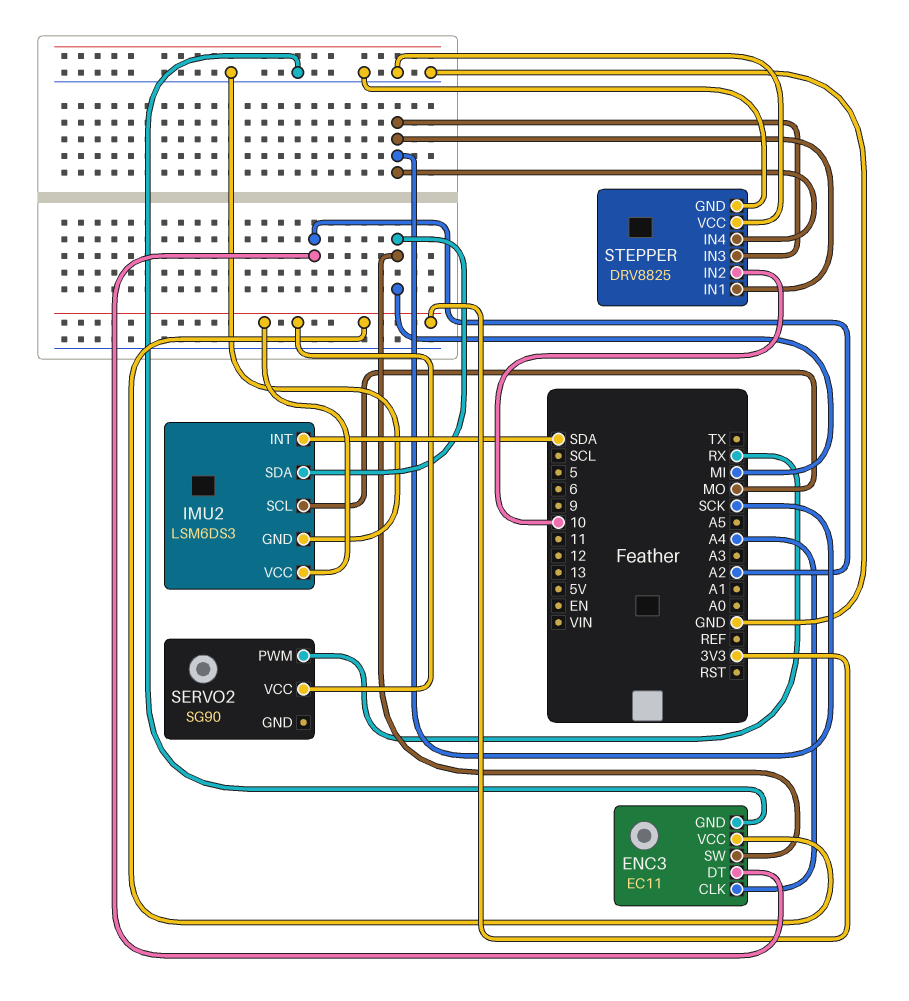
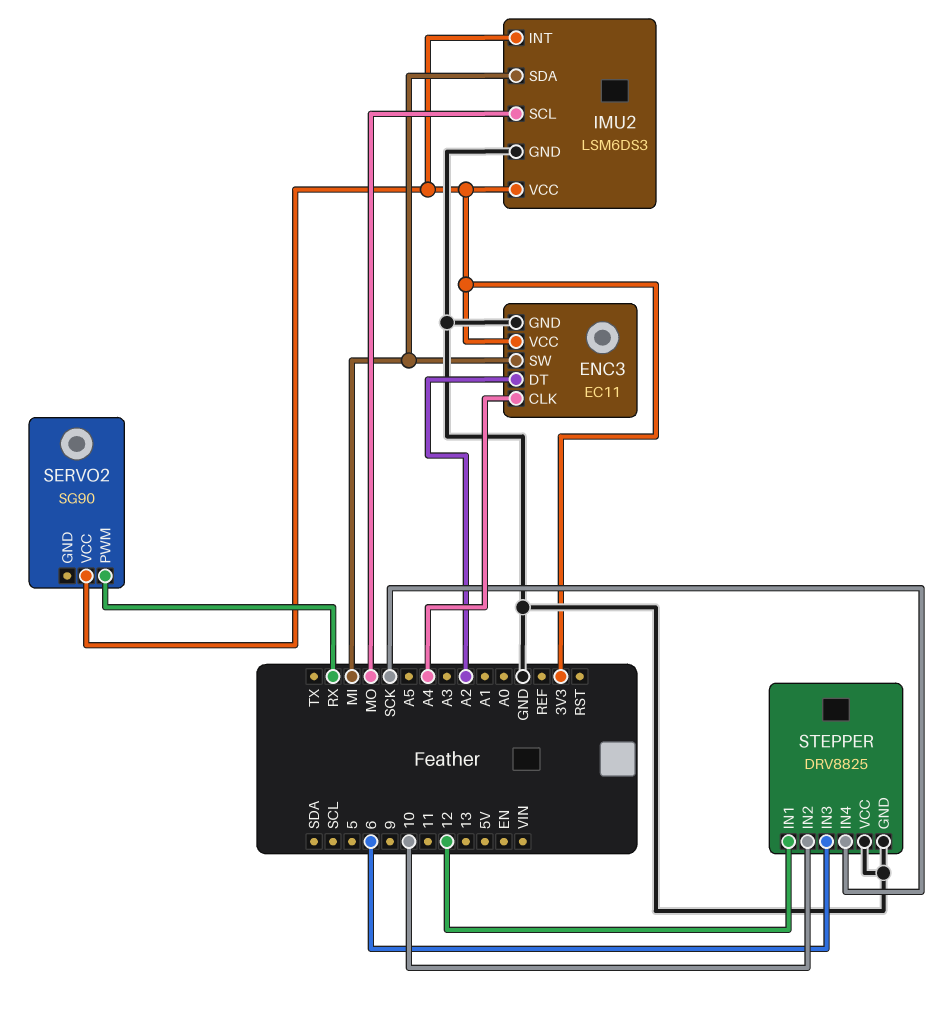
IMU2 pin INT: SDA -> 3V3
STEPPER pin IN1: SCK -> 12
STEPPER pin IN3: SCK -> 6

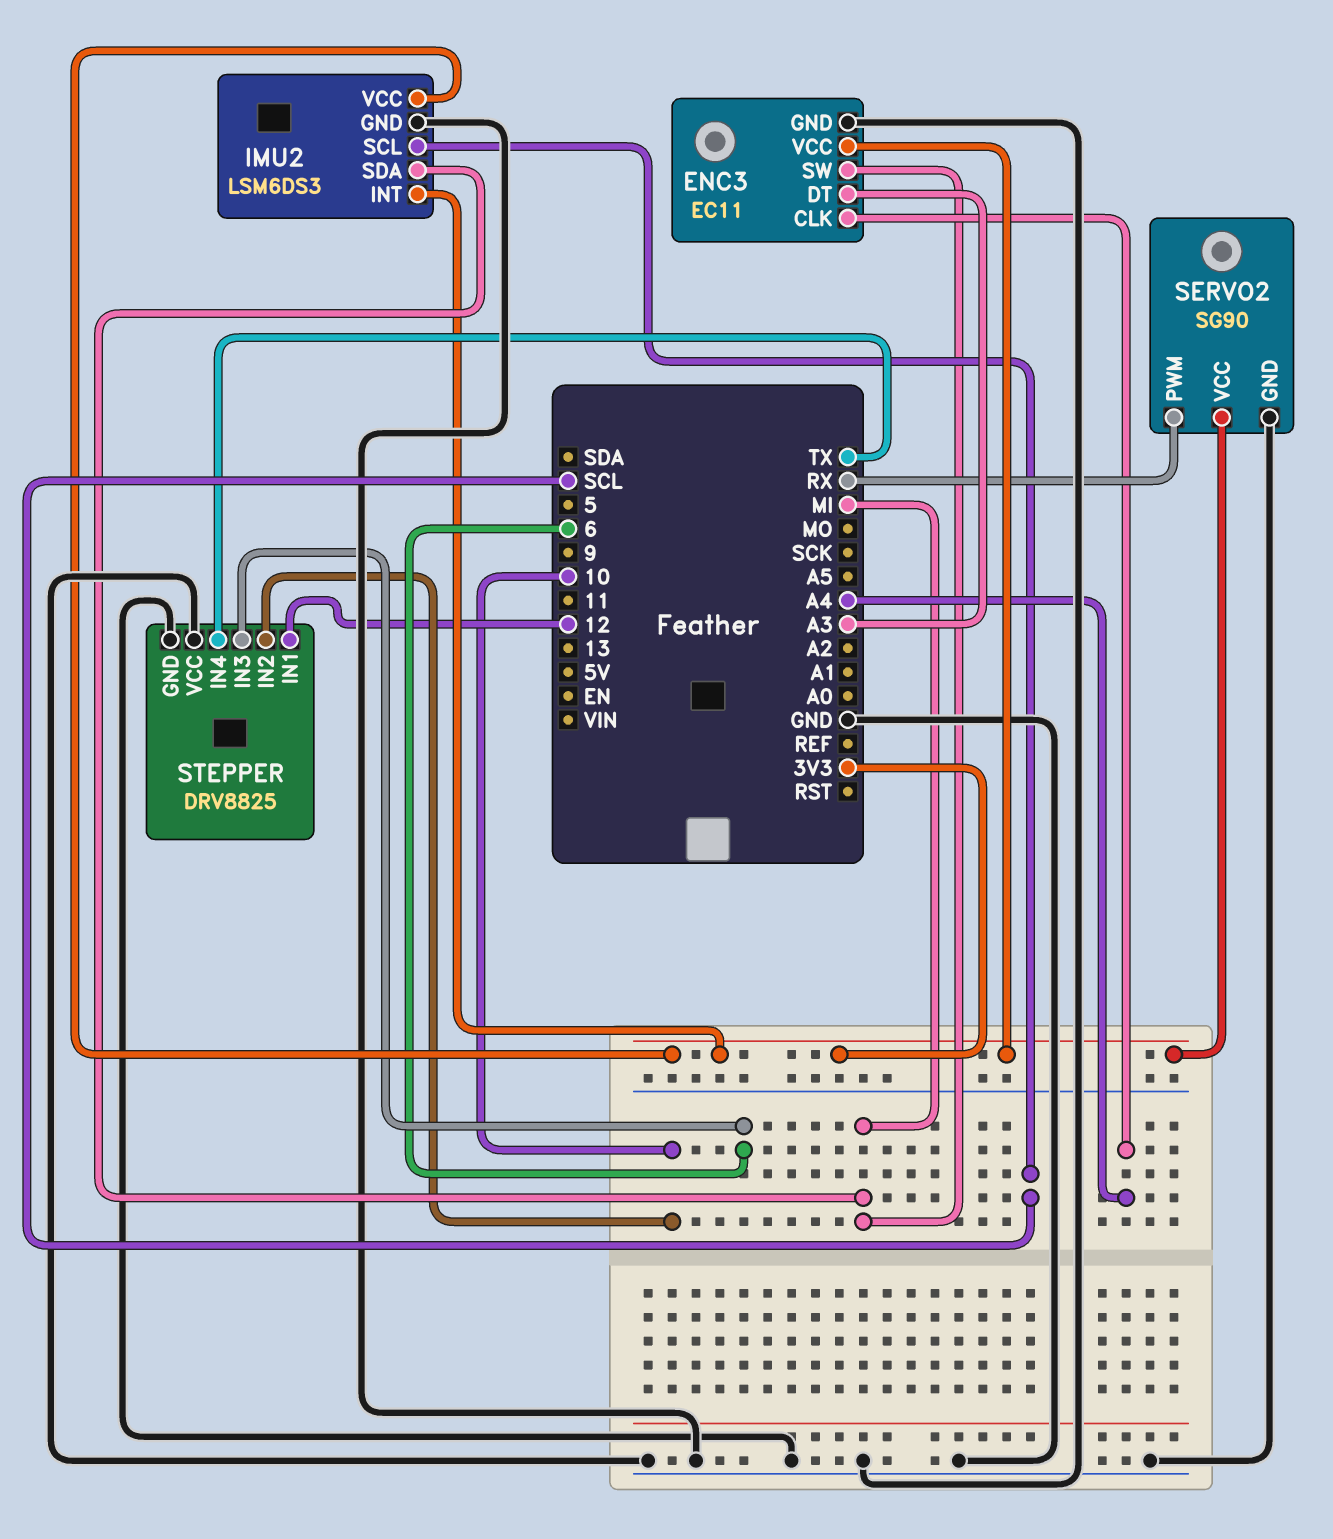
ENC3 pin DT: A2 -> A3
IMU2 pin SCL: MO -> SCL
SERVO2 pin GND: none -> GND
STEPPER pin IN4: SCK -> TX

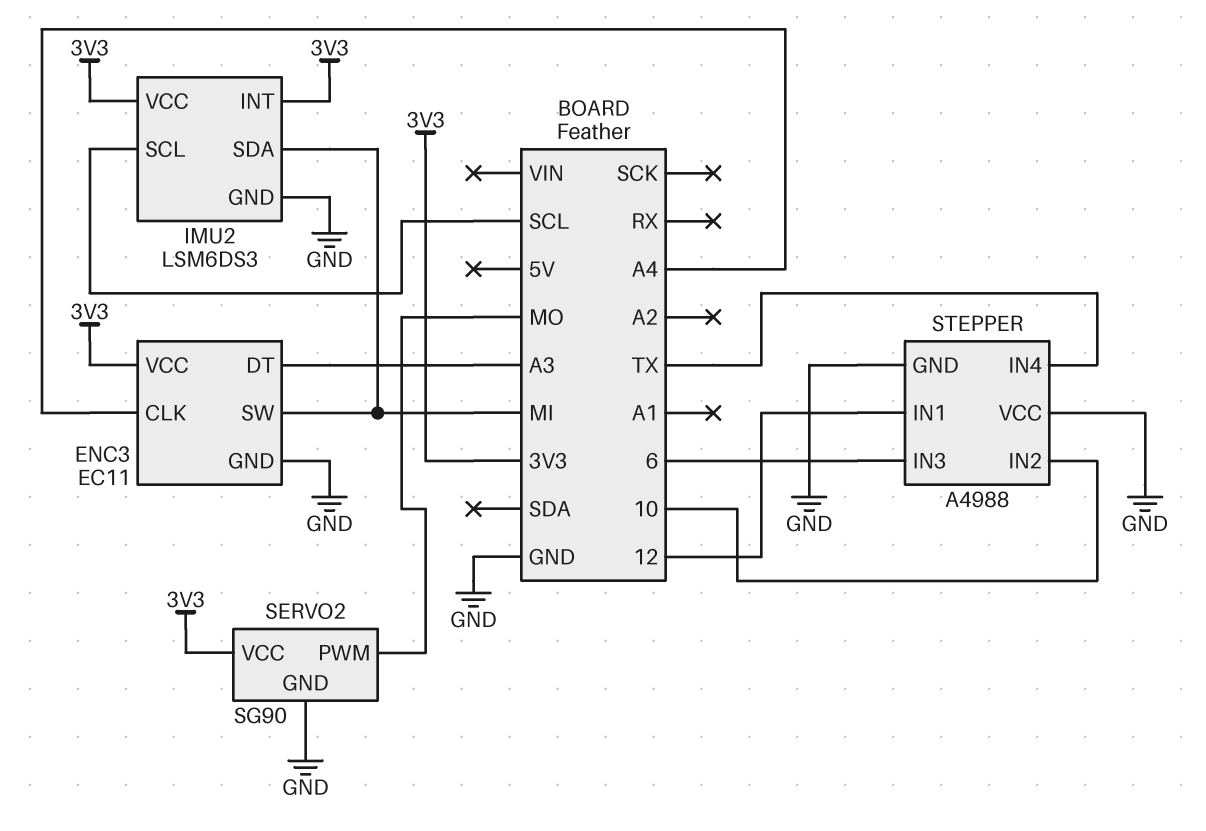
SERVO2 pin PWM: RX -> MO
STEPPER: DRV8825 -> A4988

